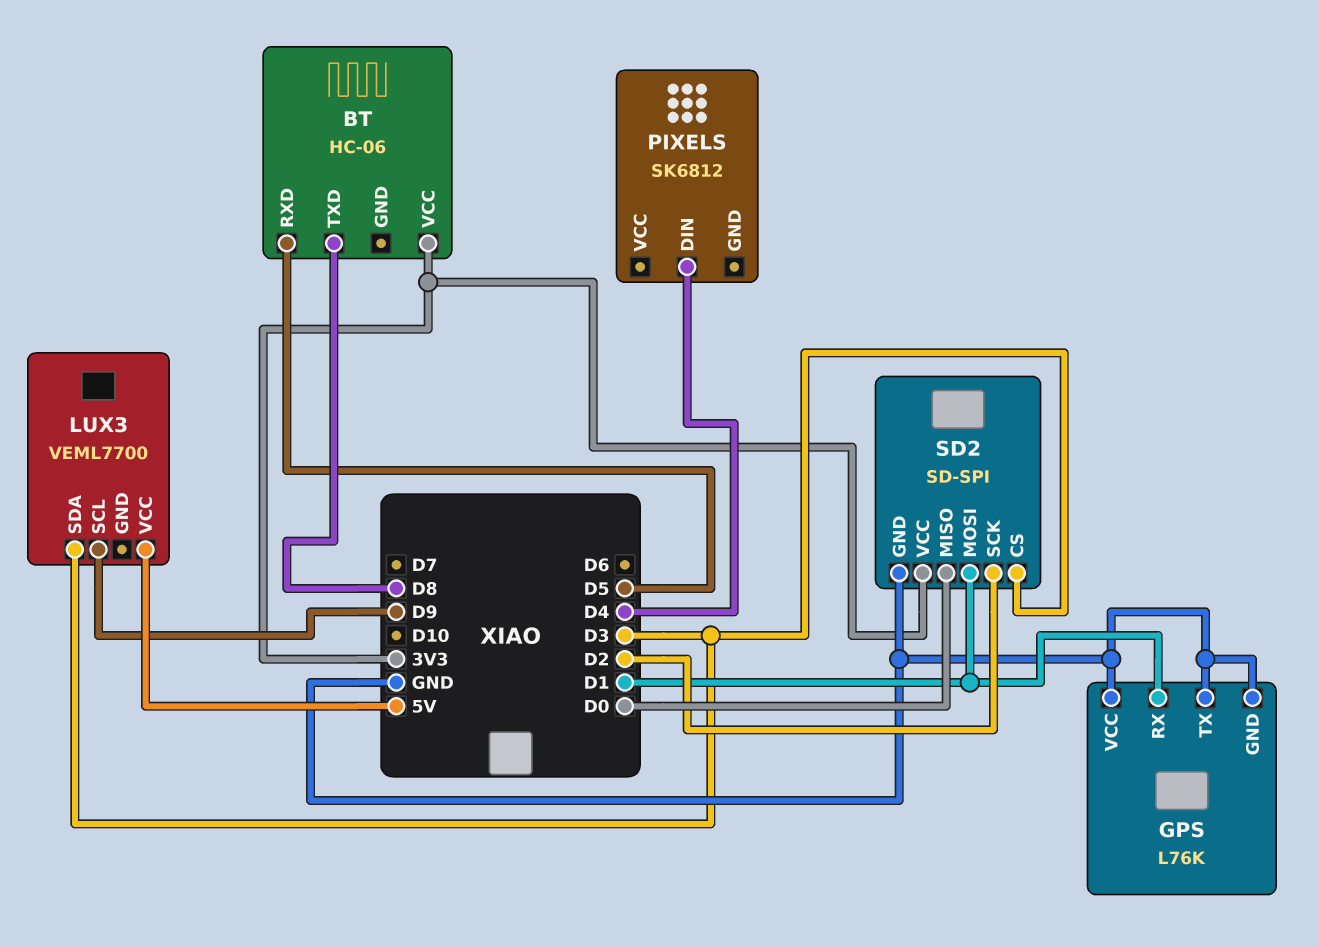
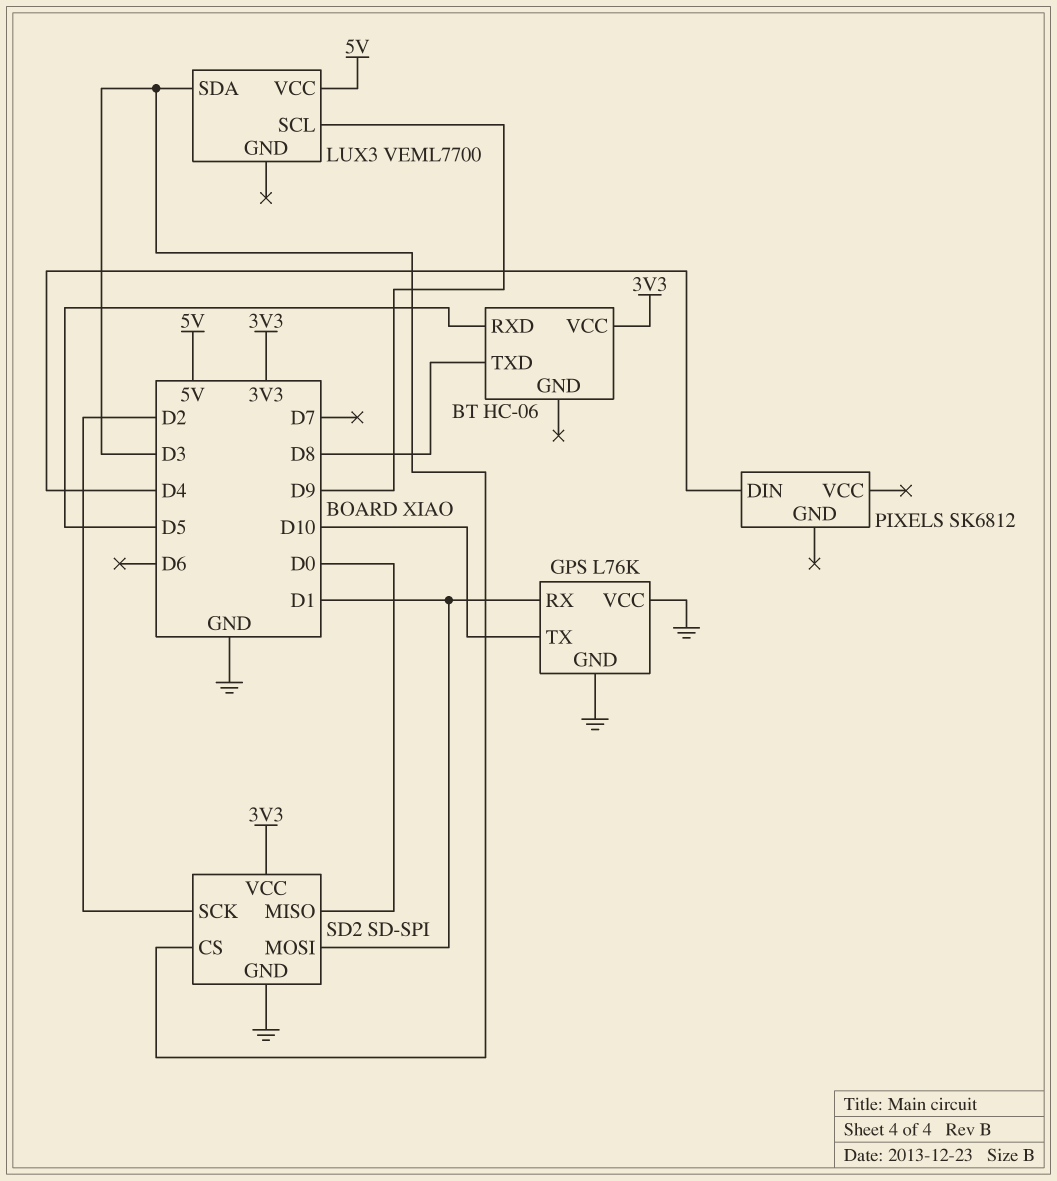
GPS pin TX: GND -> D10

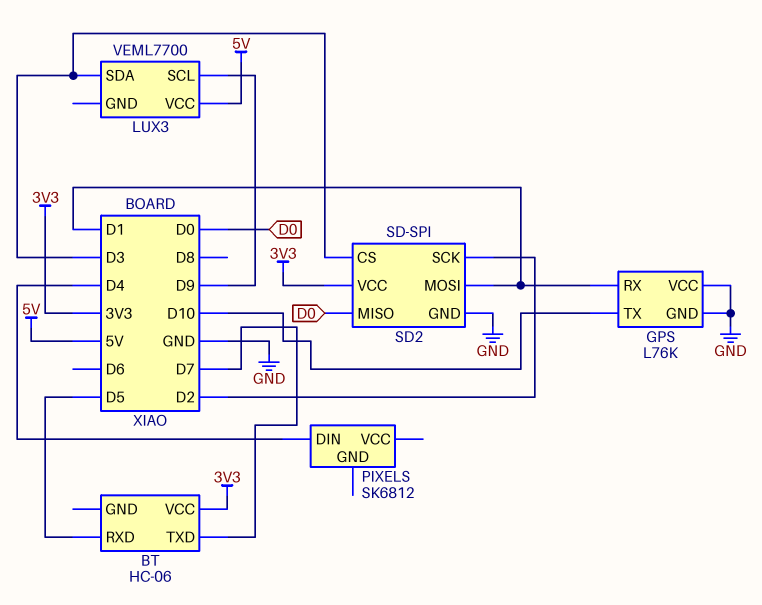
BT pin TXD: D8 -> D7

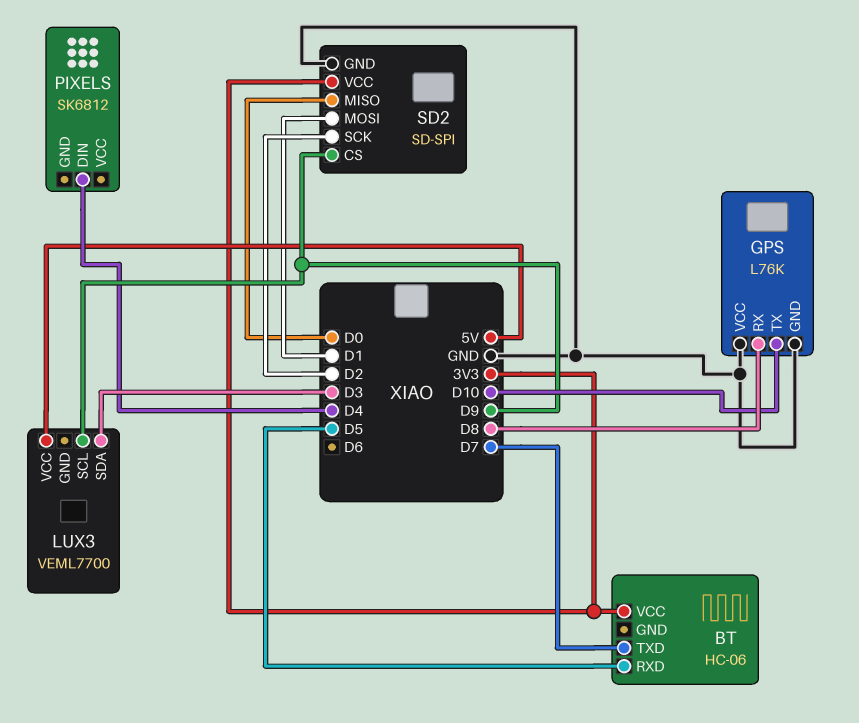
GPS pin RX: D1 -> D8
SD2 pin CS: D3 -> D9

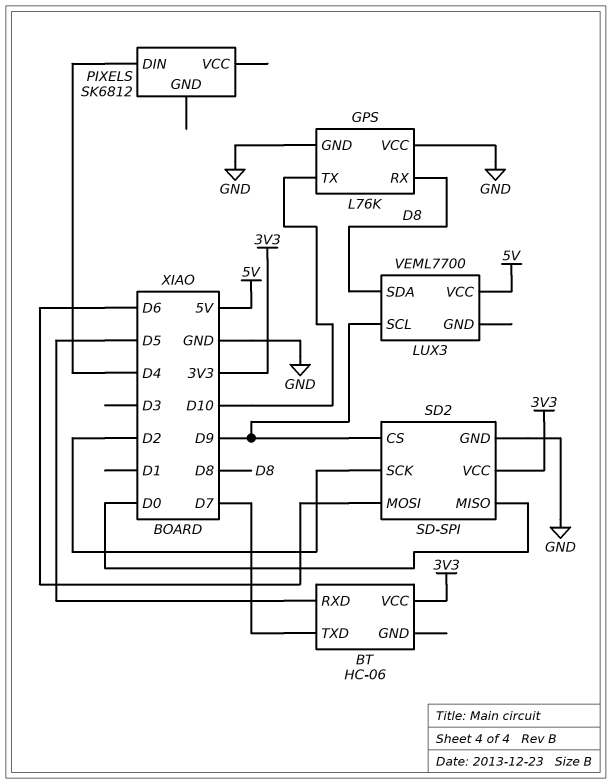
LUX3 pin SDA: D3 -> D8
SD2 pin MOSI: D1 -> D6

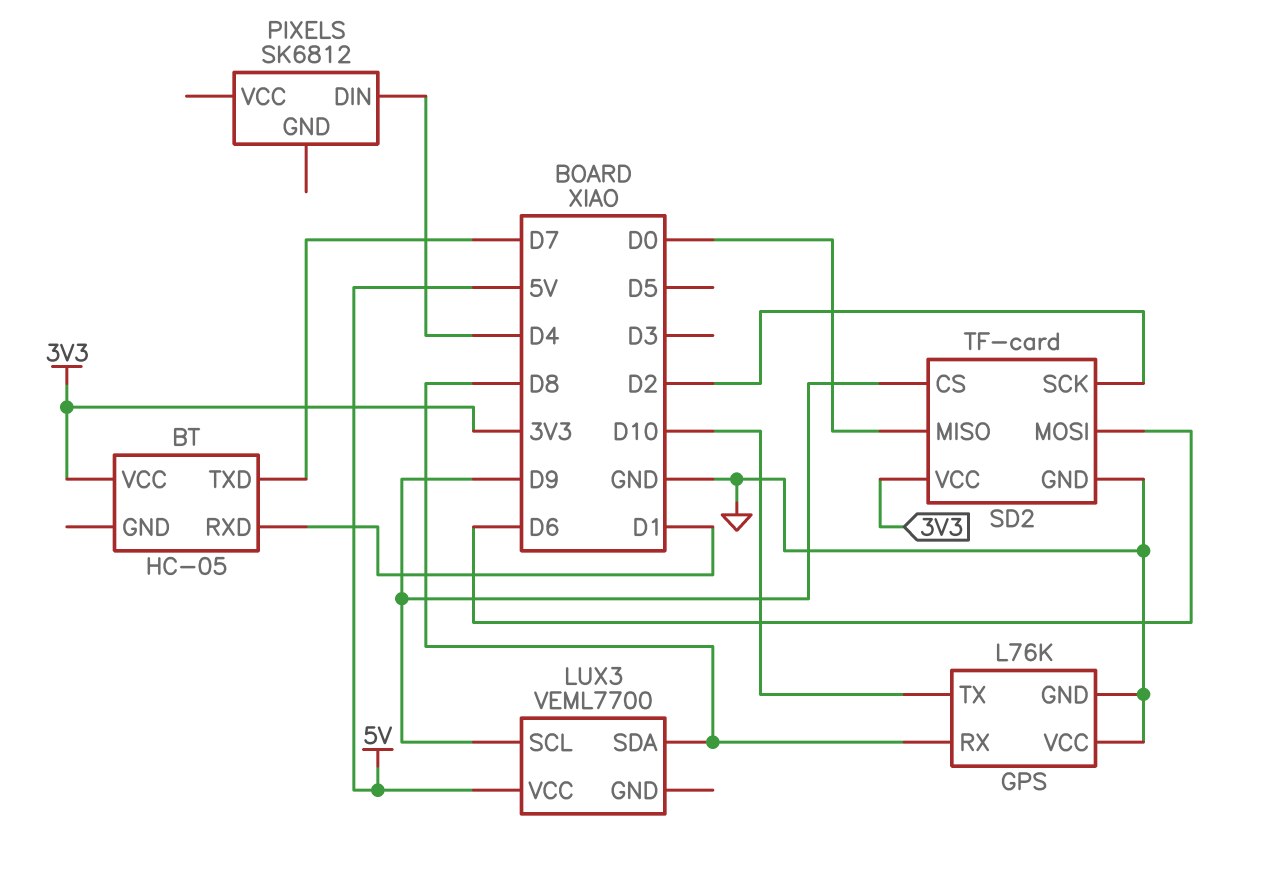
BT: HC-06 -> HC-05
BT pin RXD: D5 -> D1
SD2: SD-SPI -> TF-card

